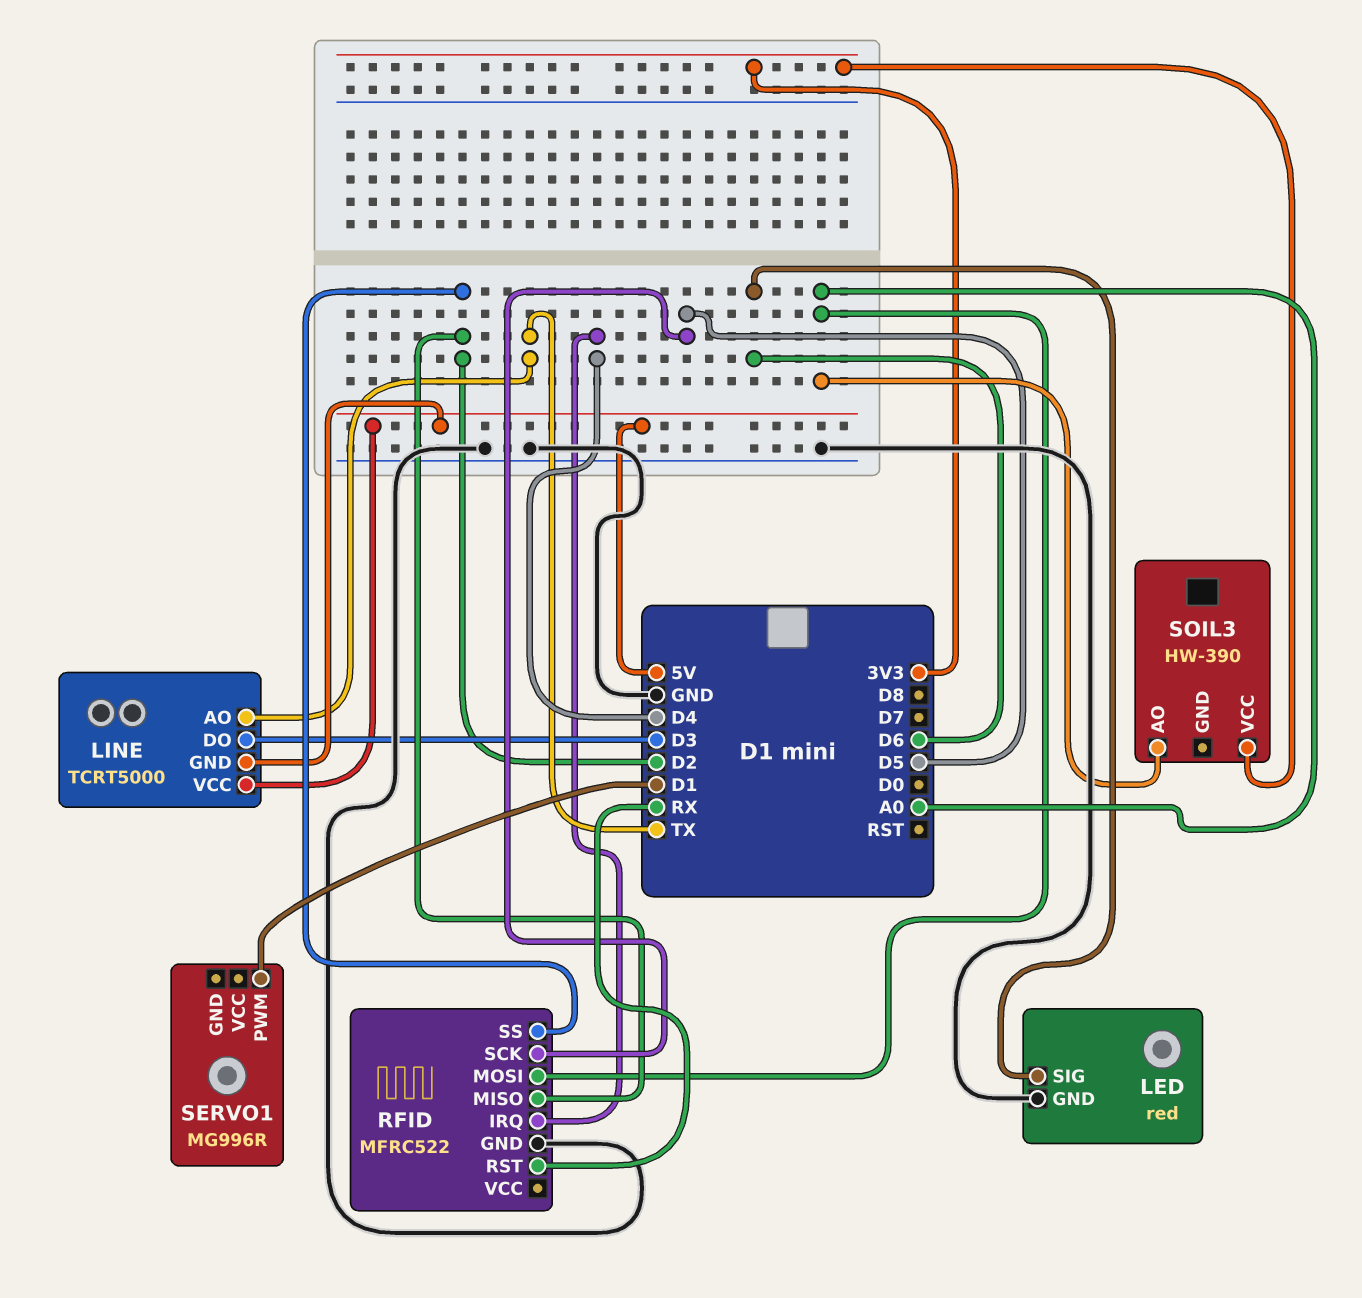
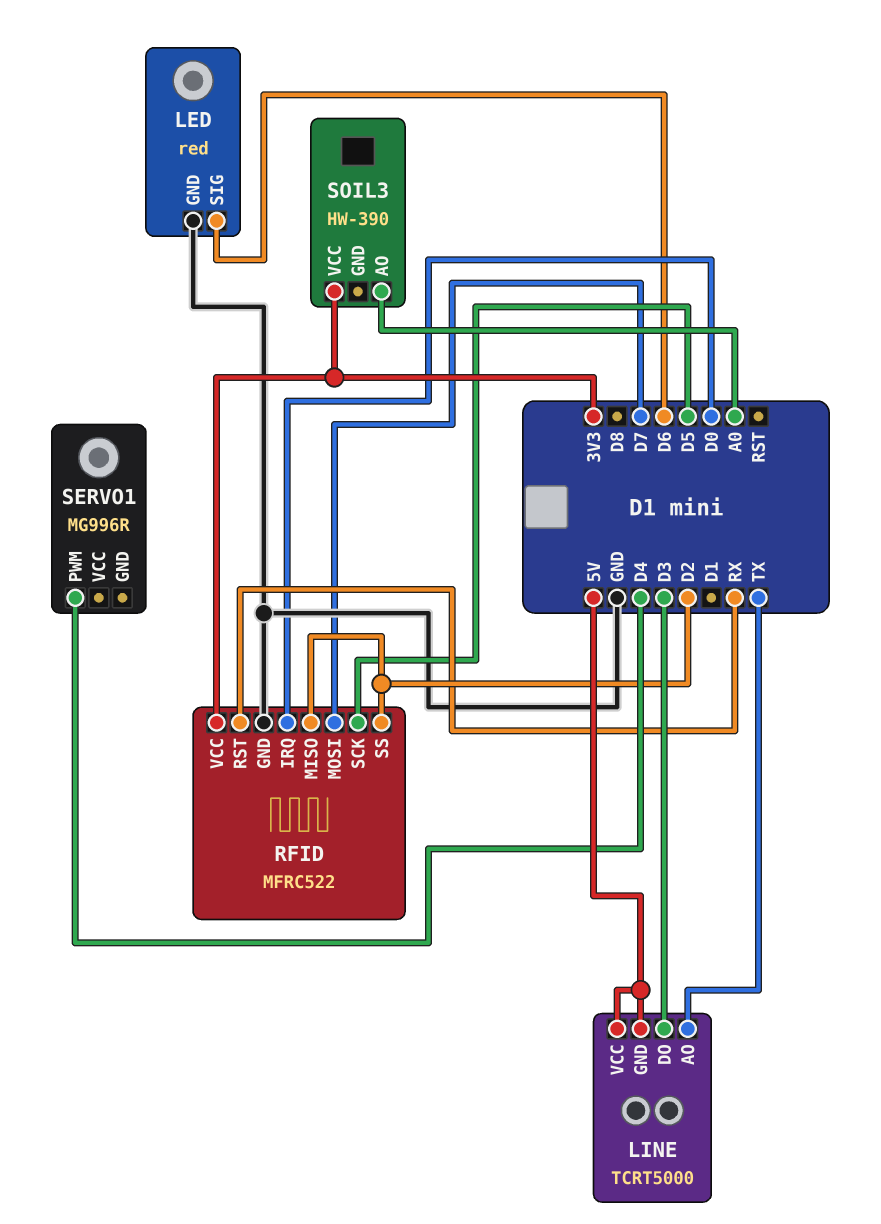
RFID pin IRQ: D4 -> D0
RFID pin MOSI: A0 -> D7
RFID pin VCC: none -> 3V3
SERVO1 pin PWM: D1 -> D4

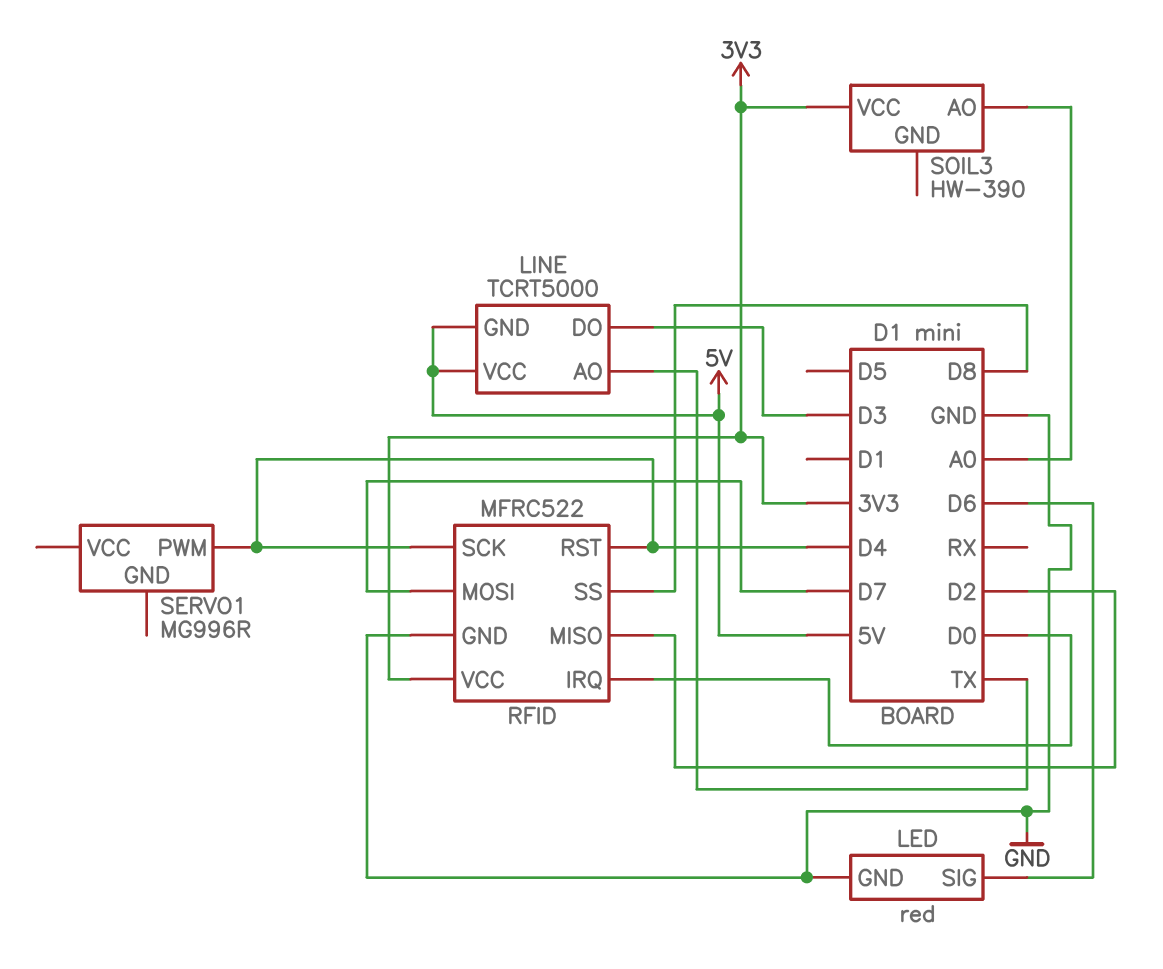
RFID pin RST: RX -> D4
RFID pin SCK: D5 -> D4
RFID pin SS: D2 -> D8

